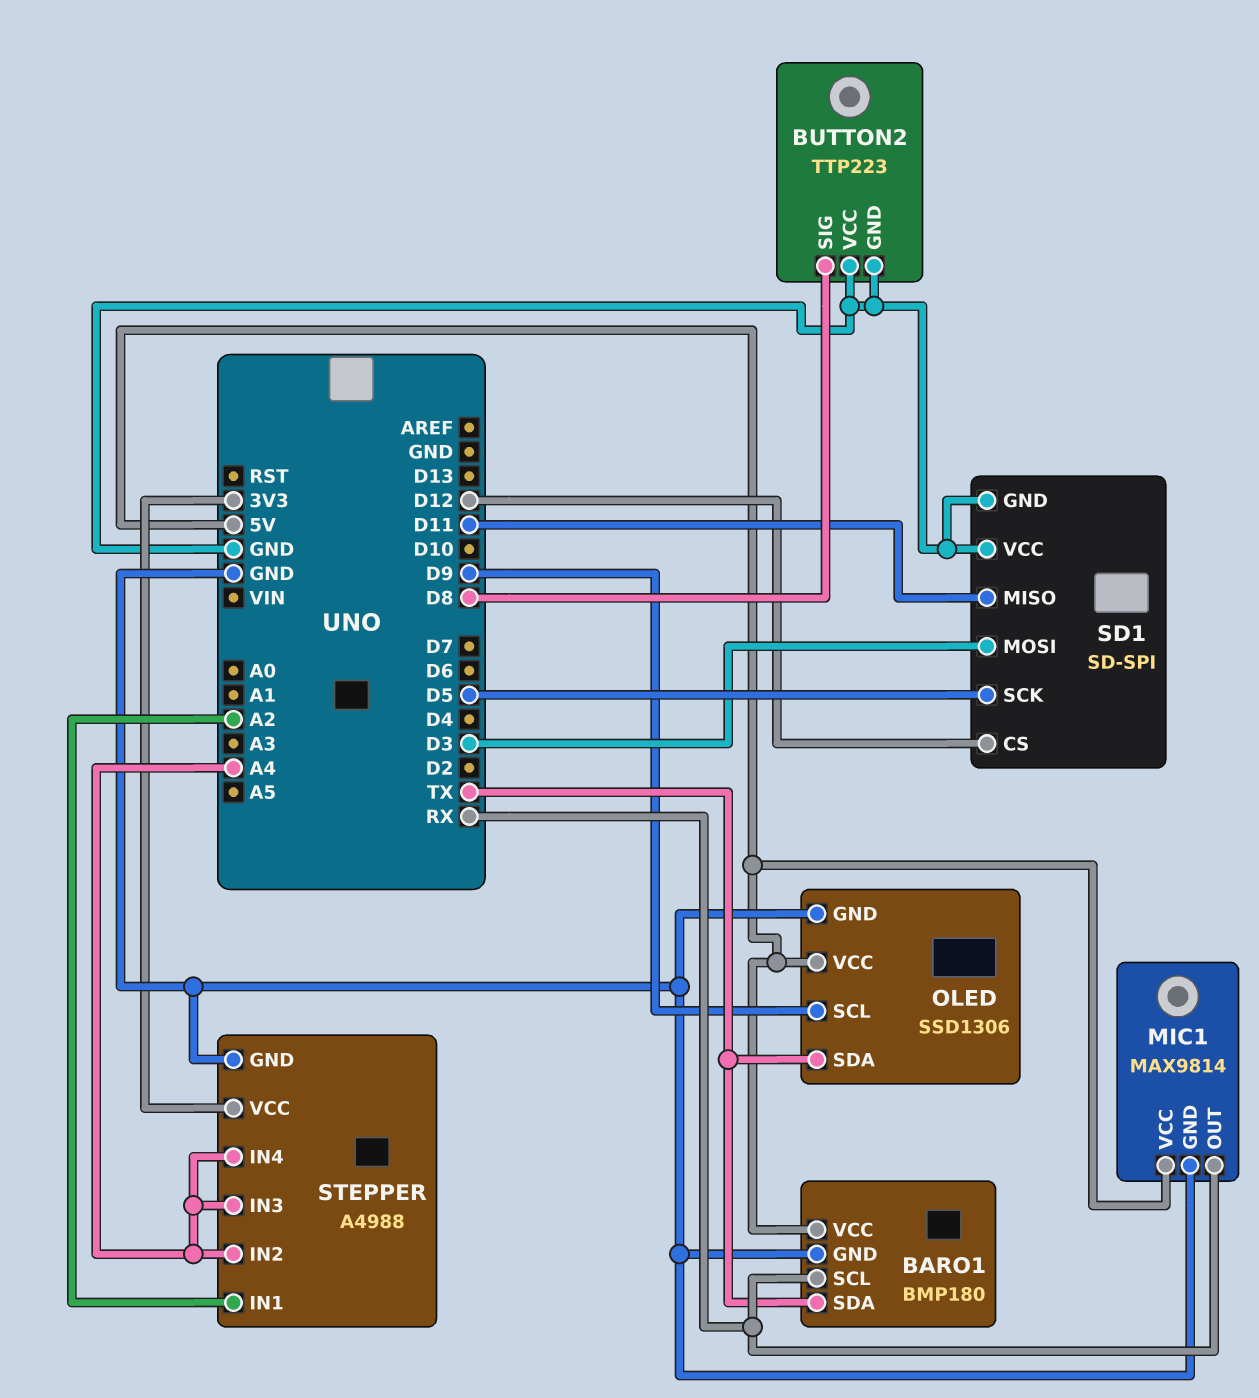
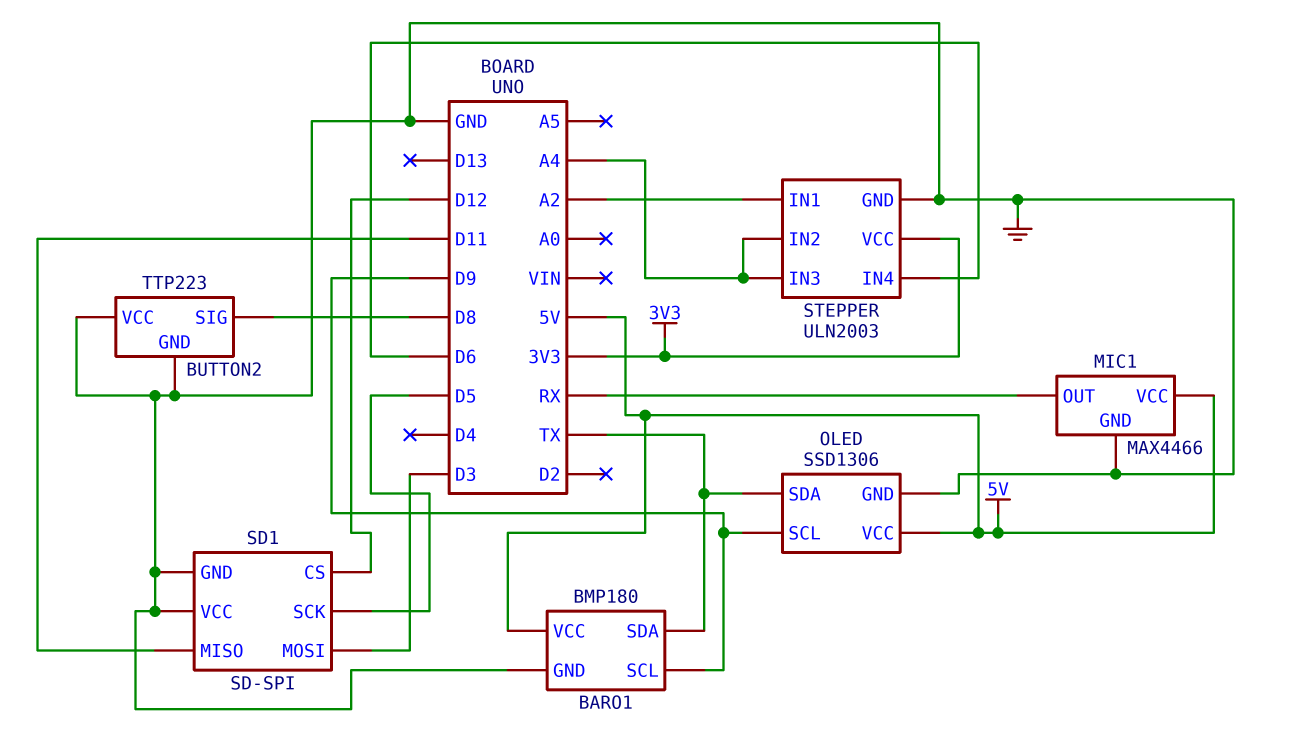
BARO1 pin SCL: RX -> D9
MIC1: MAX9814 -> MAX4466
STEPPER: A4988 -> ULN2003
STEPPER pin IN4: A4 -> D6

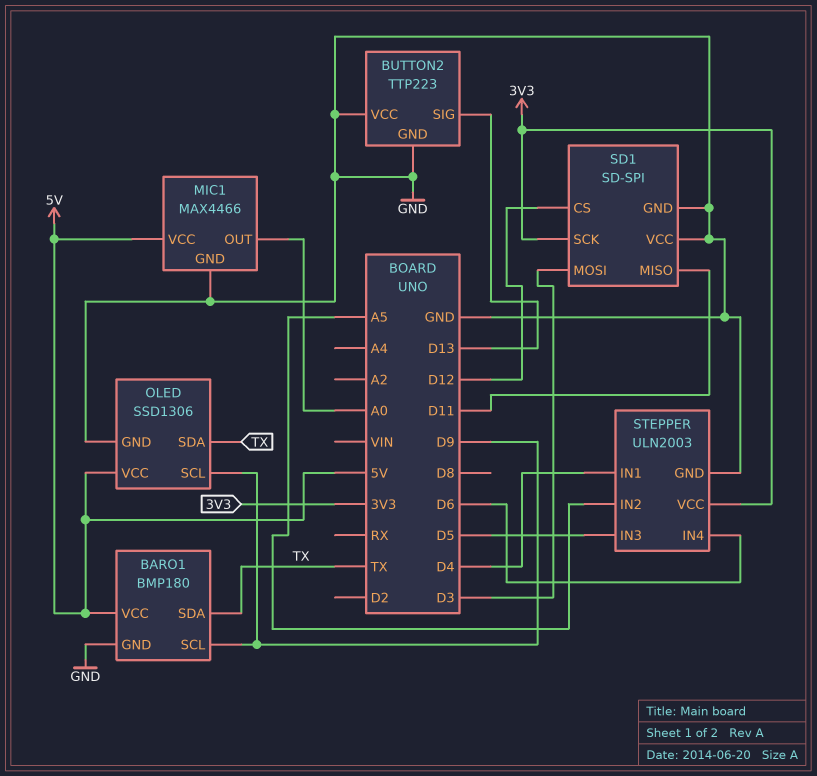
BUTTON2 pin SIG: D8 -> D13
MIC1 pin OUT: RX -> A0
SD1 pin SCK: D5 -> 3V3
STEPPER pin IN1: A2 -> D4
STEPPER pin IN2: A4 -> A5
STEPPER pin IN3: A4 -> D5

